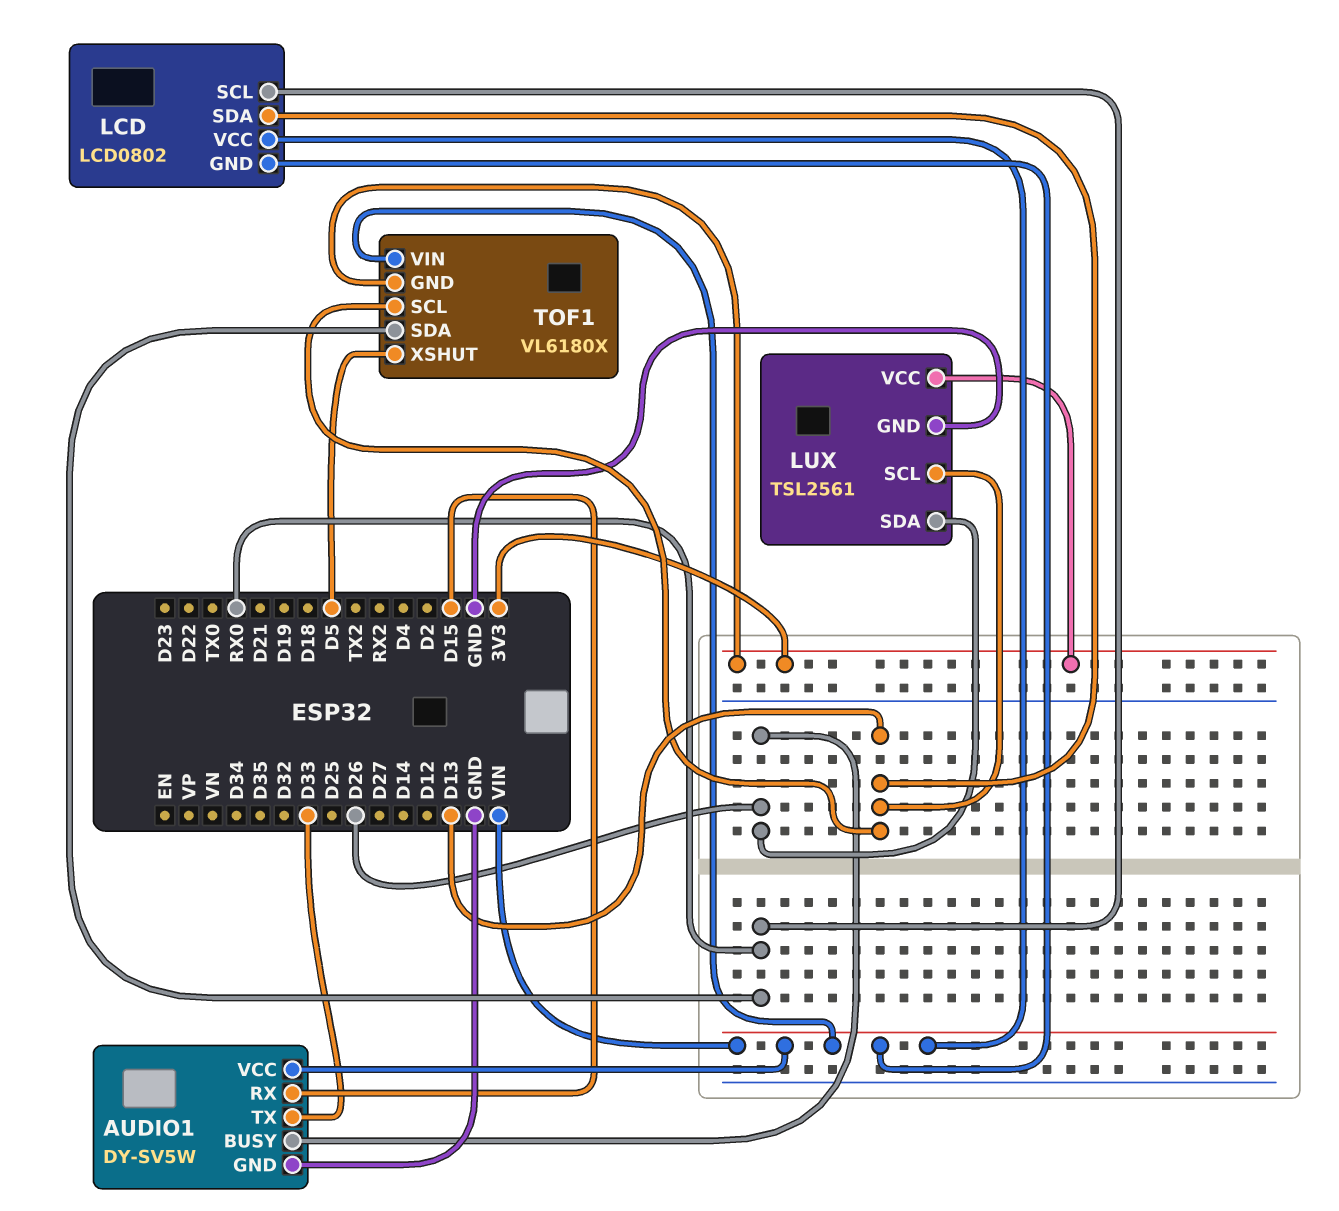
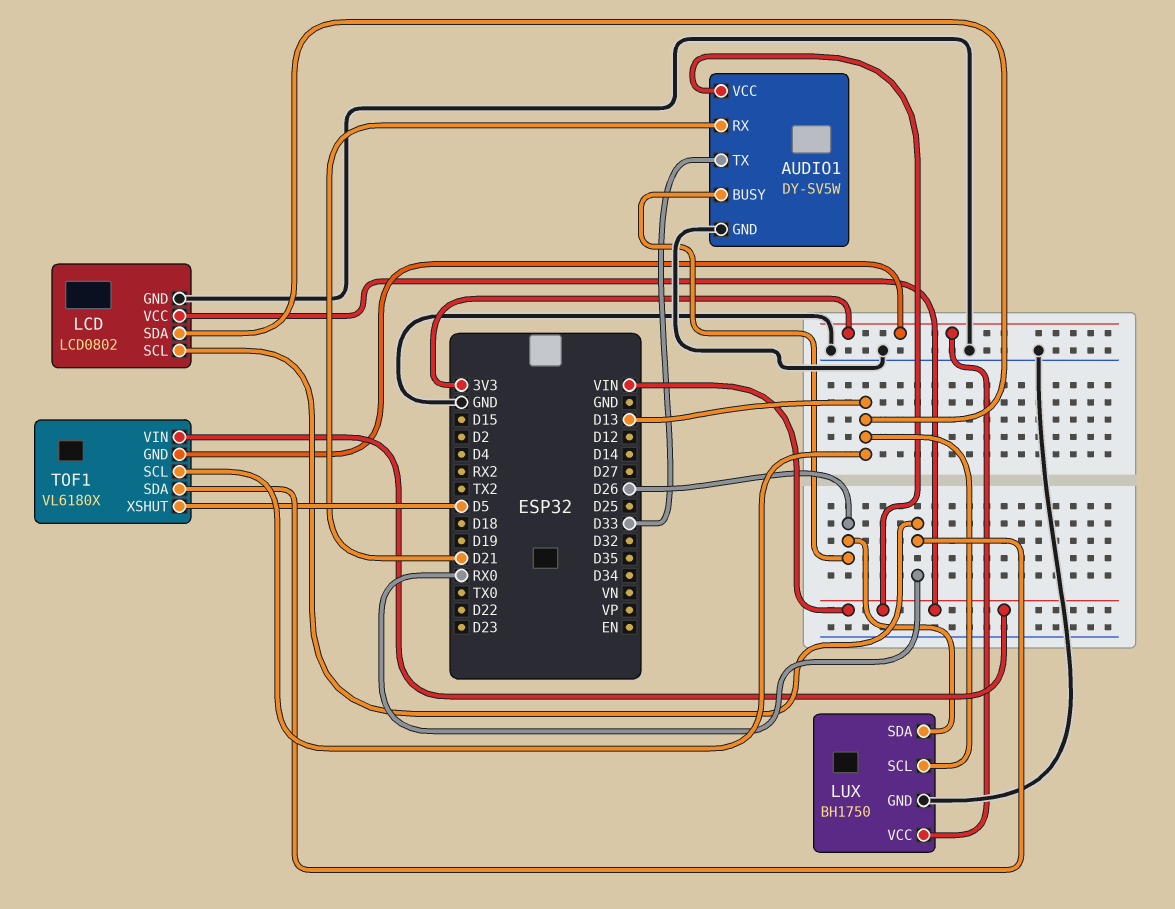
AUDIO1 pin RX: D15 -> D21
LCD pin GND: VIN -> GND
LUX: TSL2561 -> BH1750

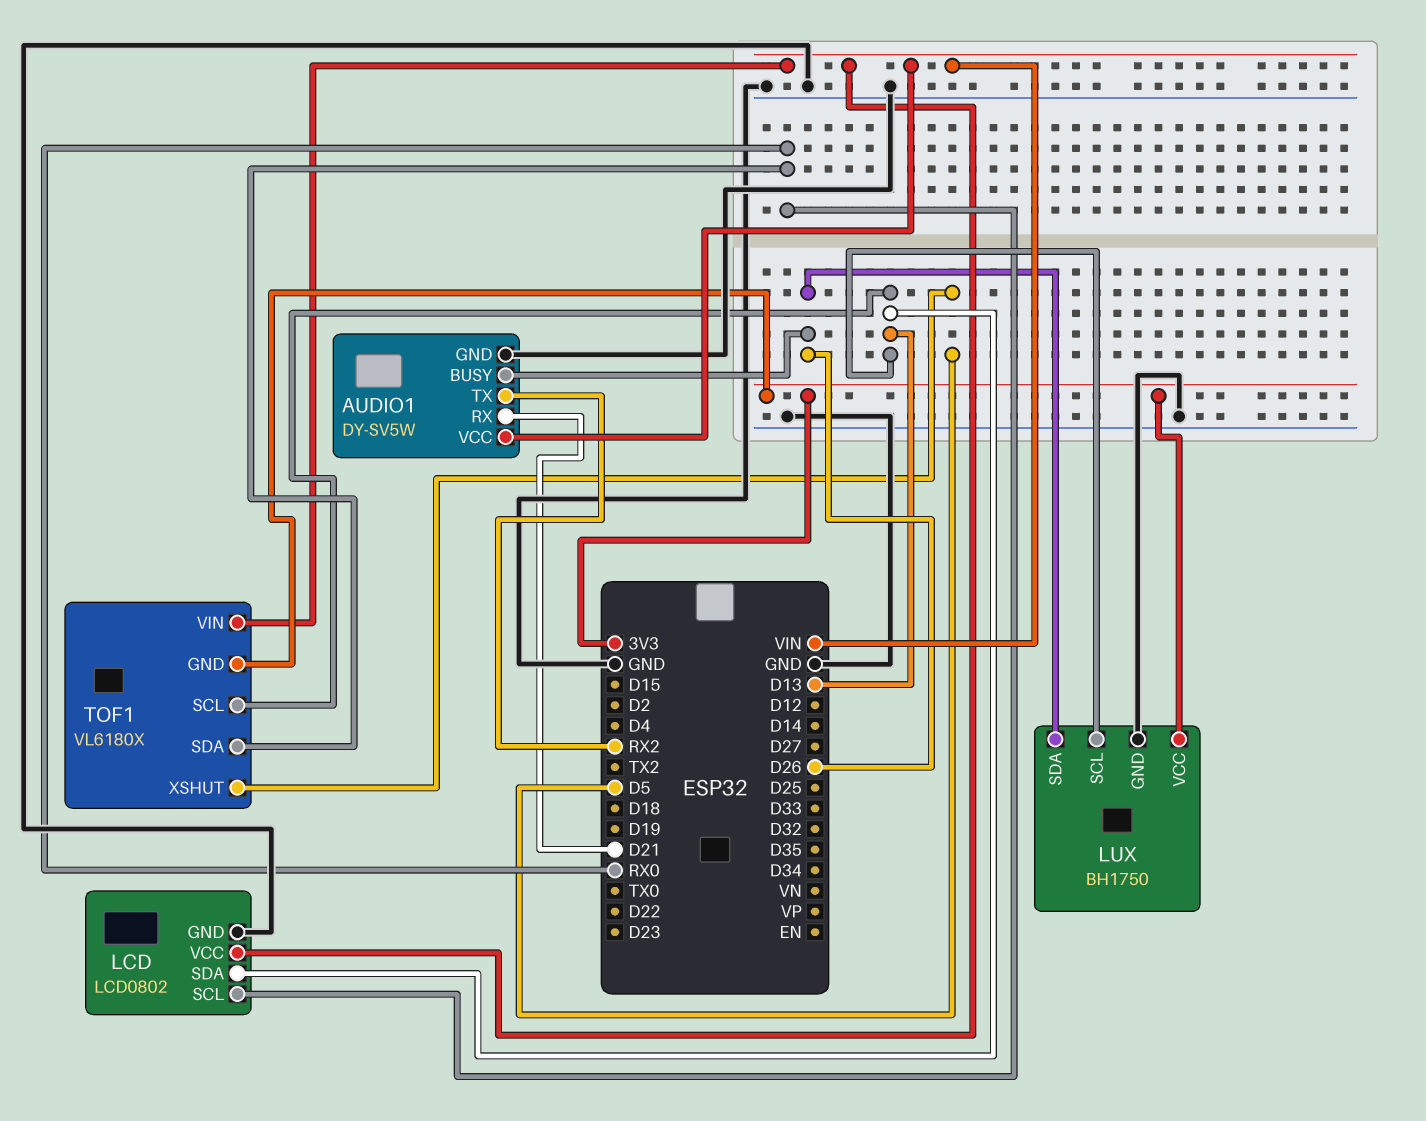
AUDIO1 pin TX: D33 -> RX2

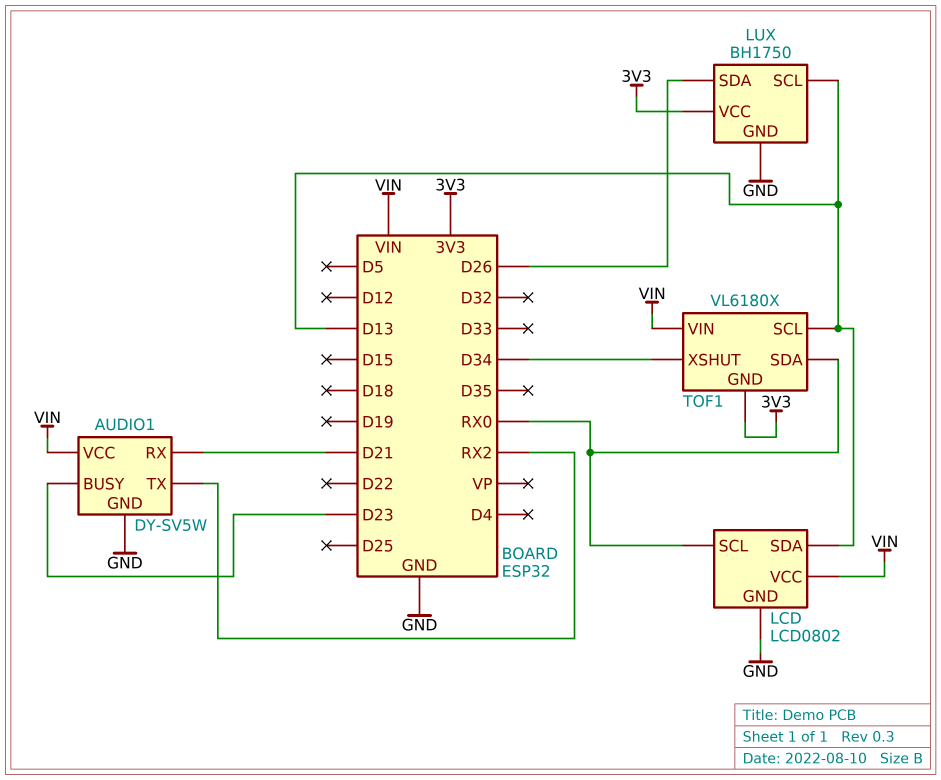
AUDIO1 pin BUSY: D26 -> D23
TOF1 pin XSHUT: D5 -> D34

